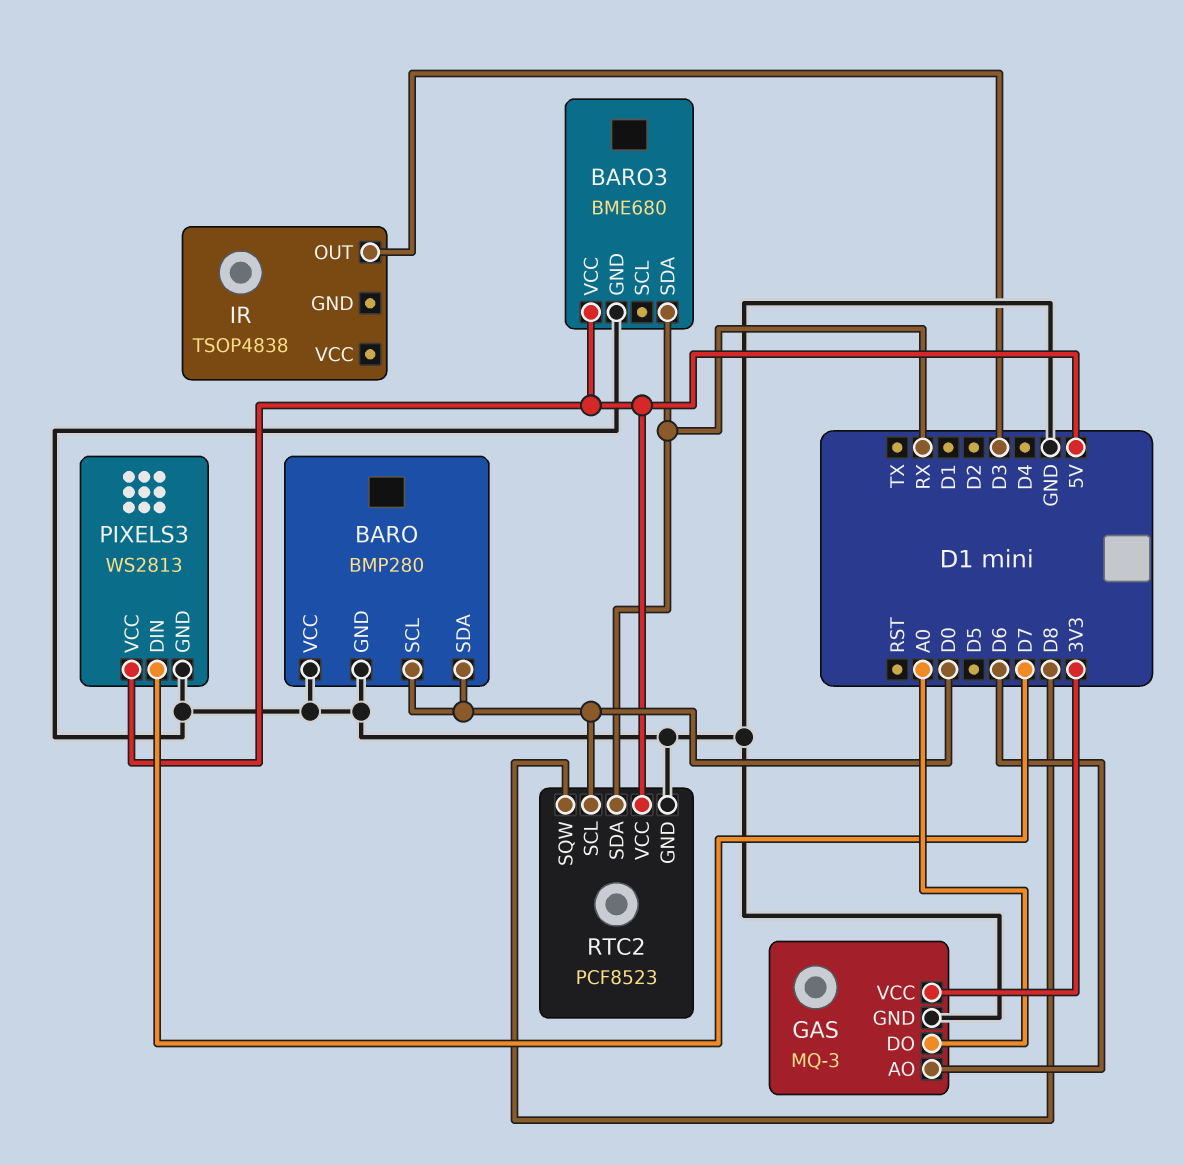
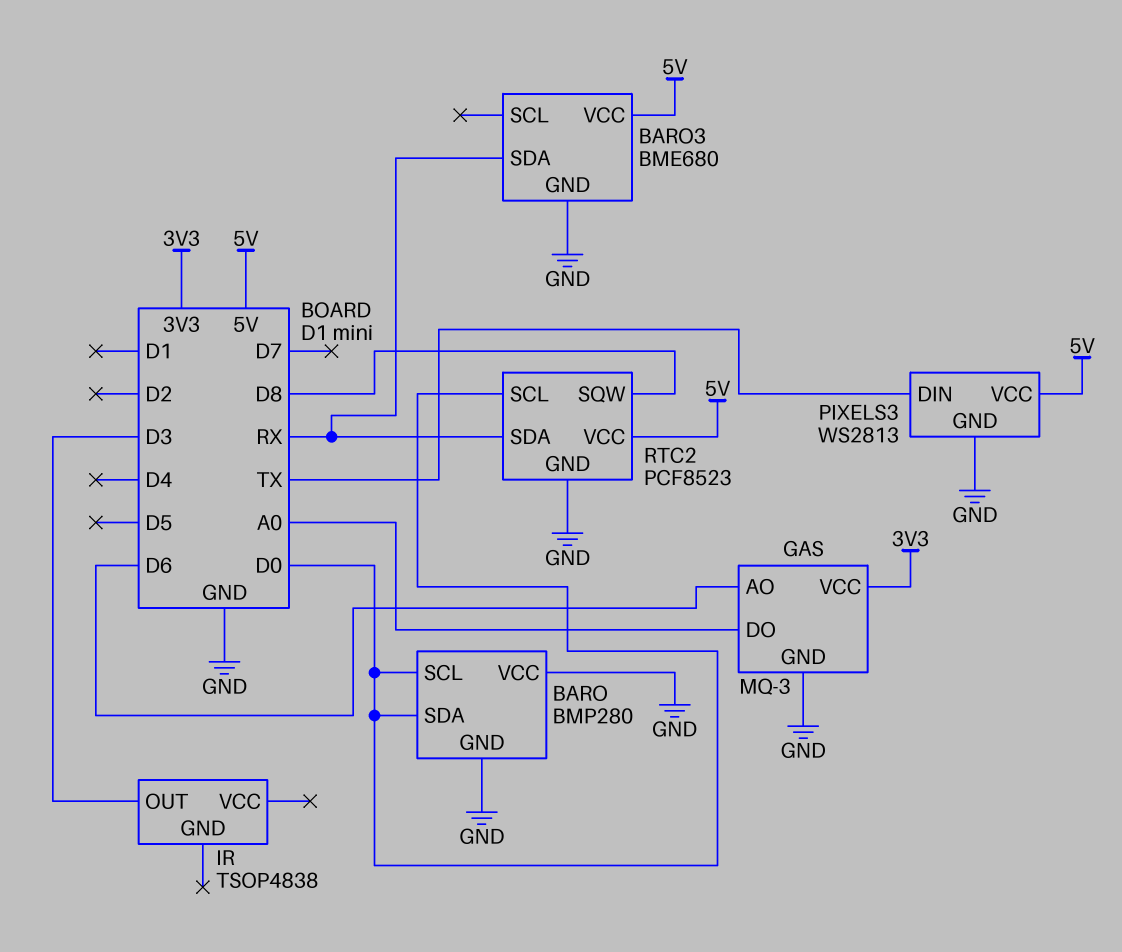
PIXELS3 pin DIN: D7 -> TX

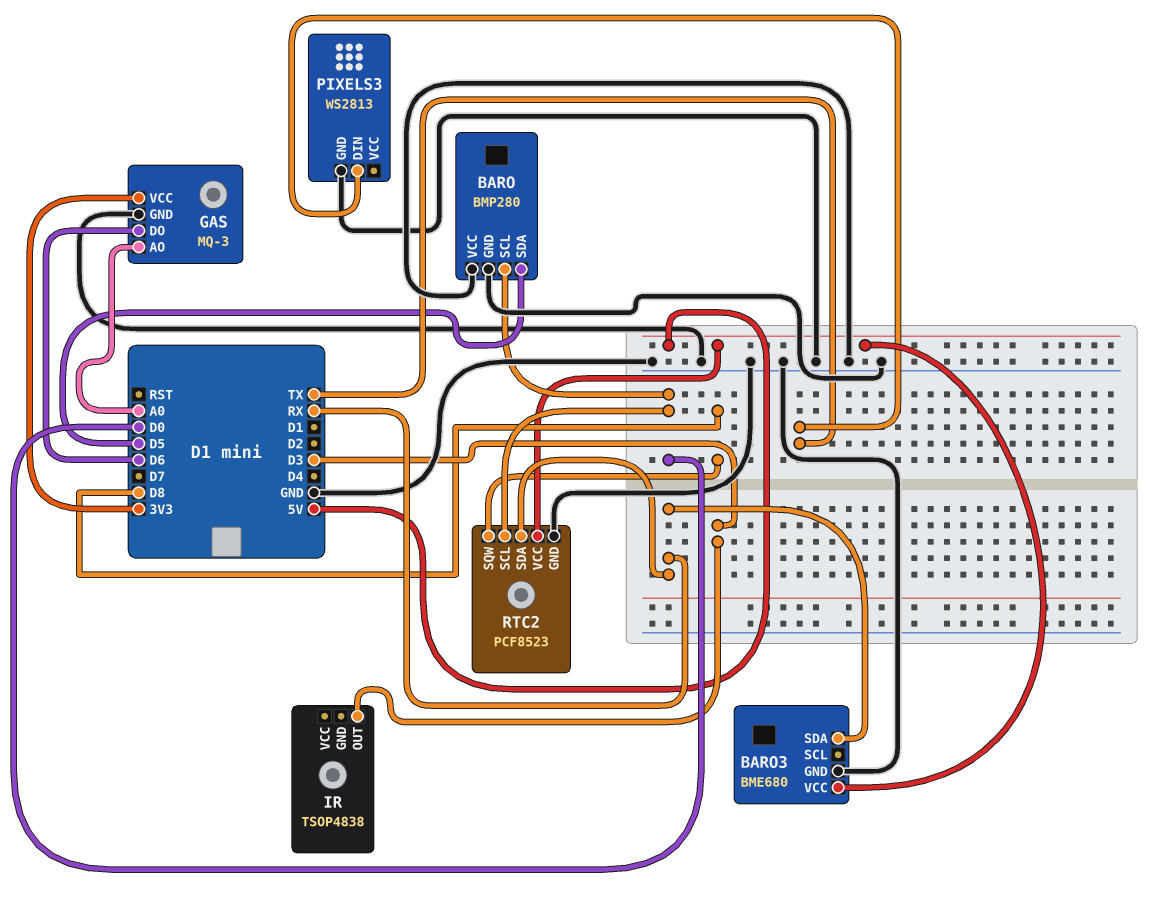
BARO pin SDA: D0 -> D5
GAS pin AO: D6 -> A0
GAS pin DO: A0 -> D6
PIXELS3 pin VCC: 5V -> none

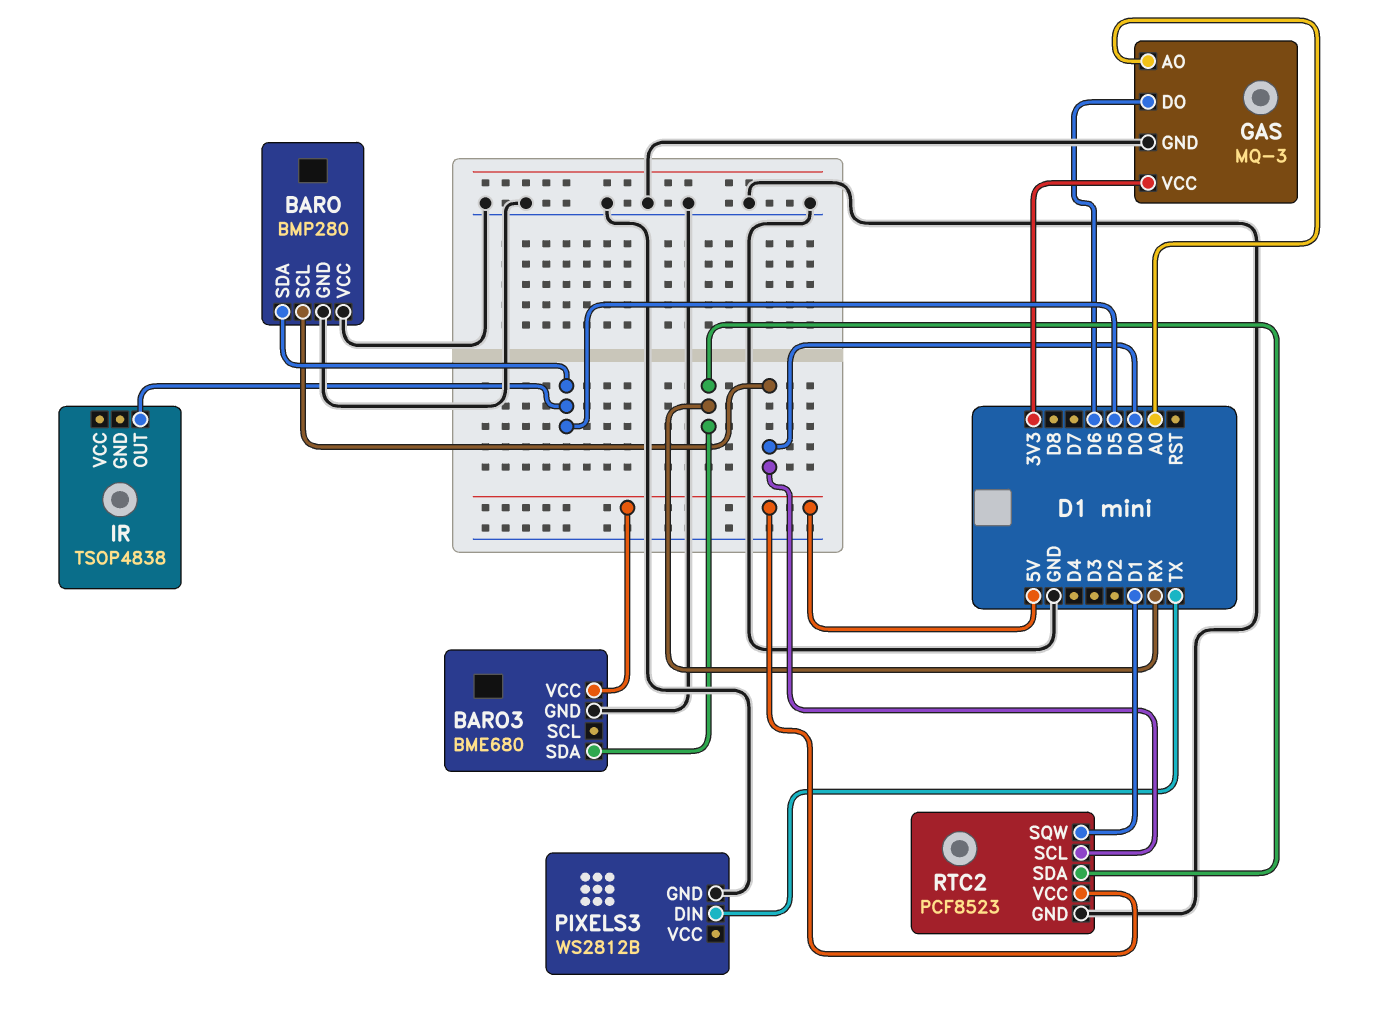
IR pin OUT: D3 -> D5
PIXELS3: WS2813 -> WS2812B
RTC2 pin SQW: D8 -> D1

